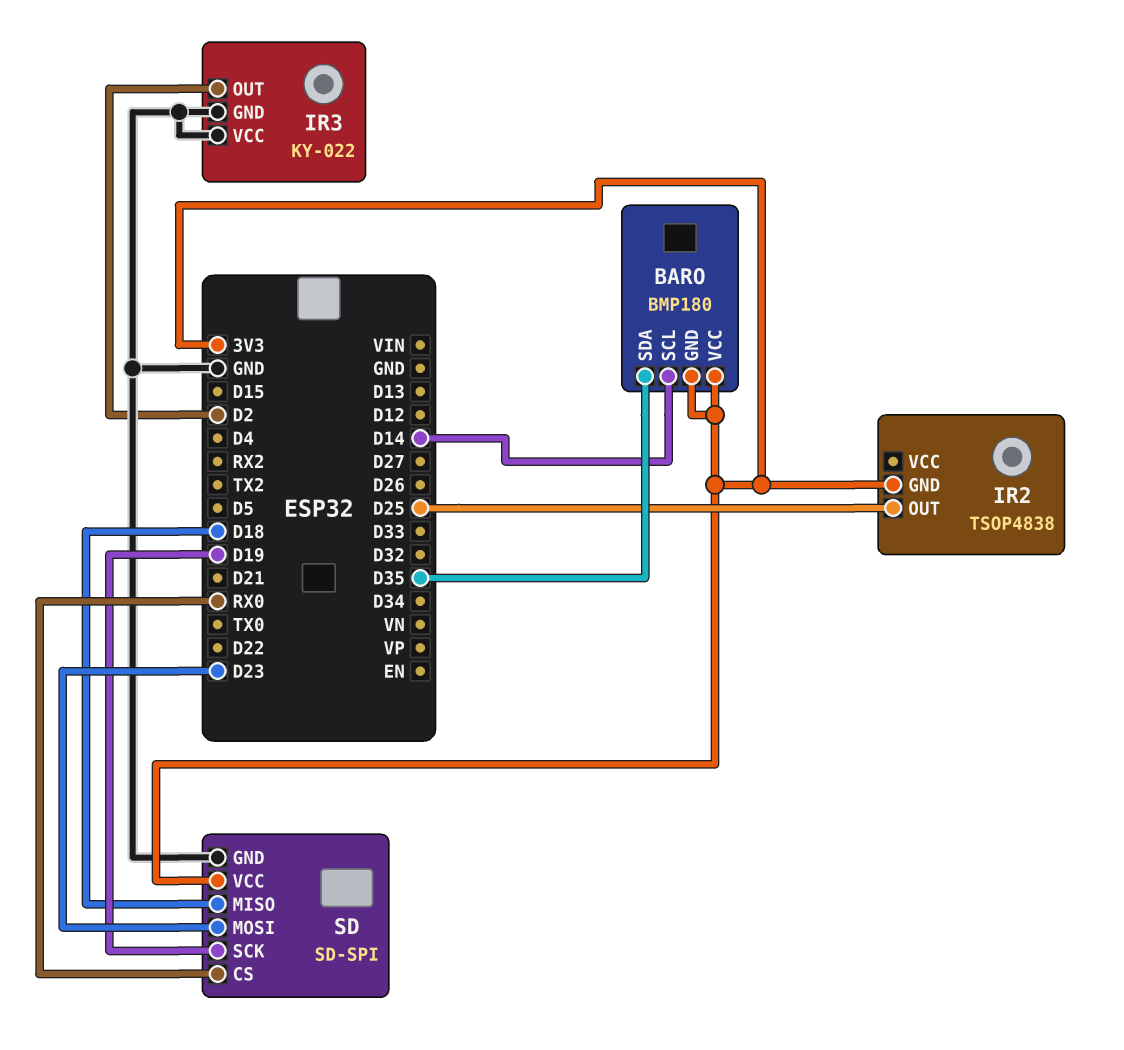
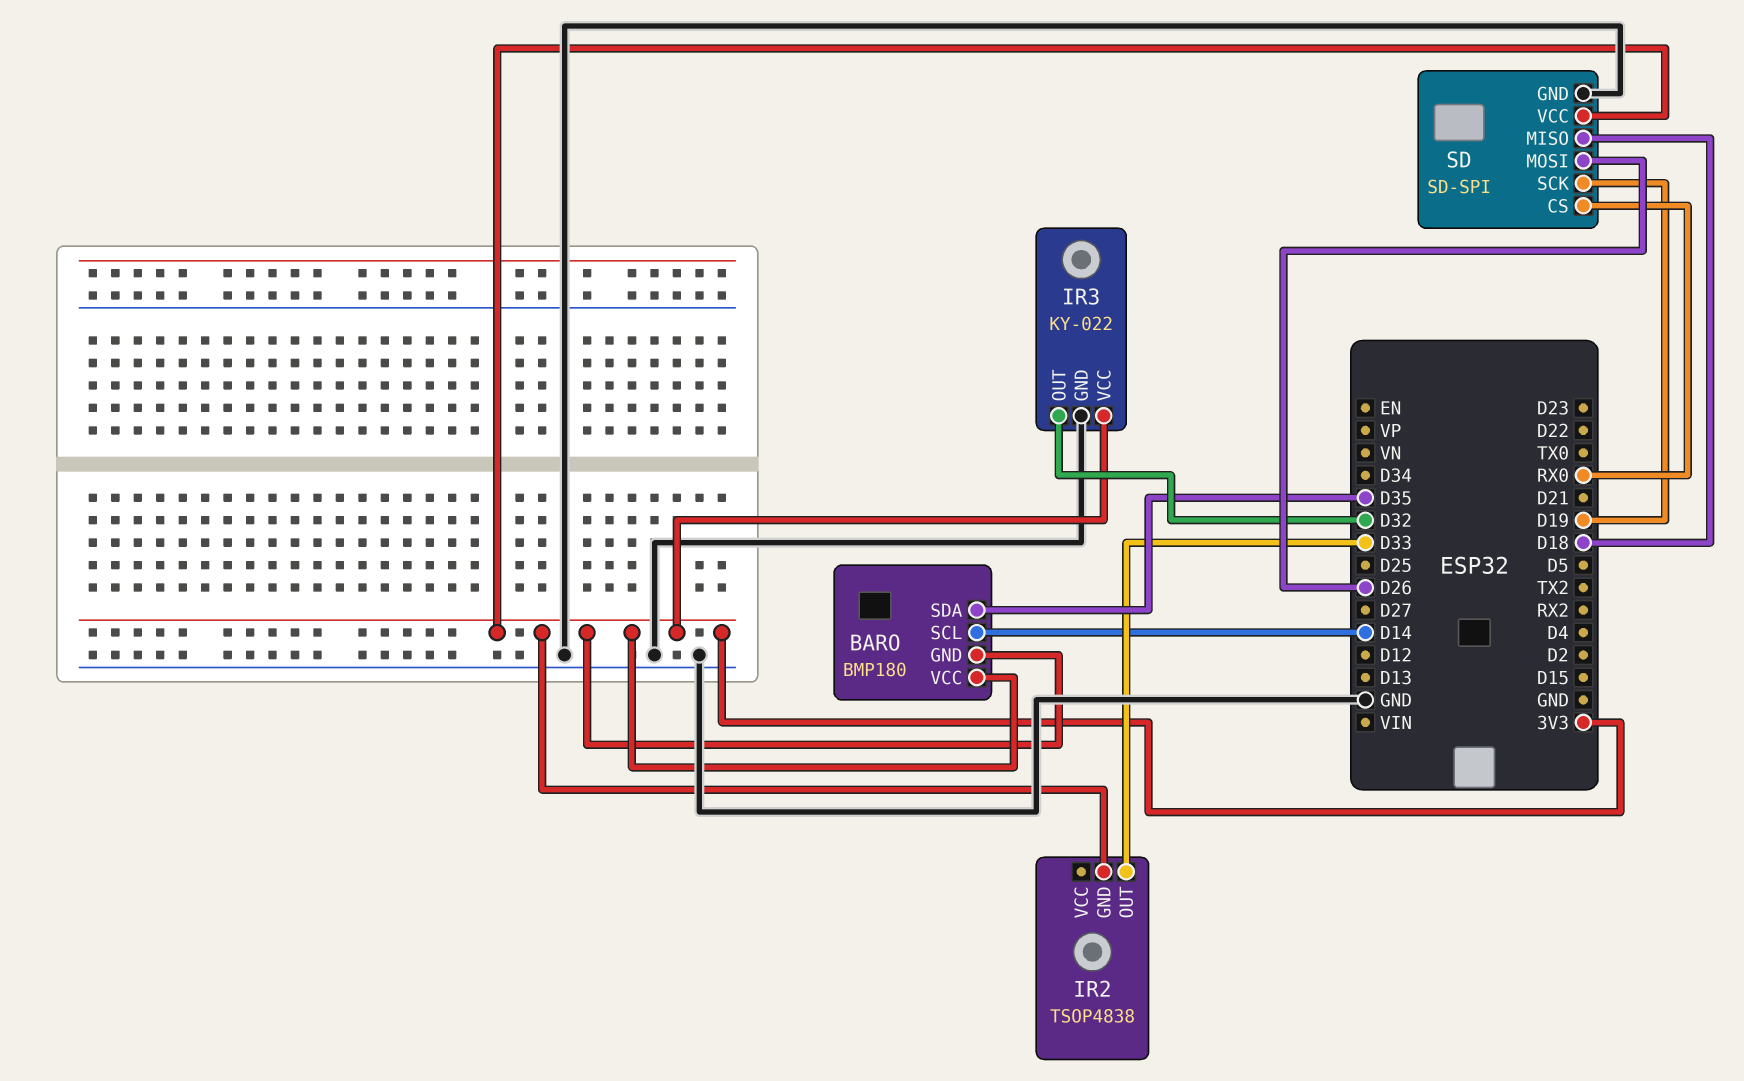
IR2 pin OUT: D25 -> D33
IR3 pin OUT: D2 -> D32
IR3 pin VCC: GND -> 3V3
SD pin MOSI: D23 -> D26

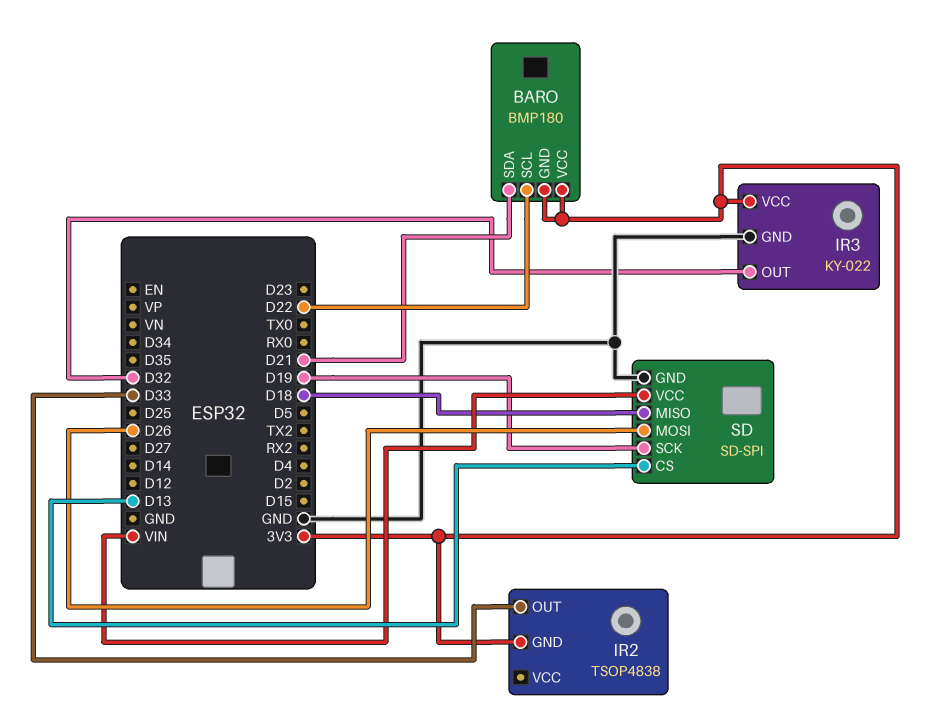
BARO pin SCL: D14 -> D22
BARO pin SDA: D35 -> D21
SD pin CS: RX0 -> D13
SD pin VCC: 3V3 -> VIN

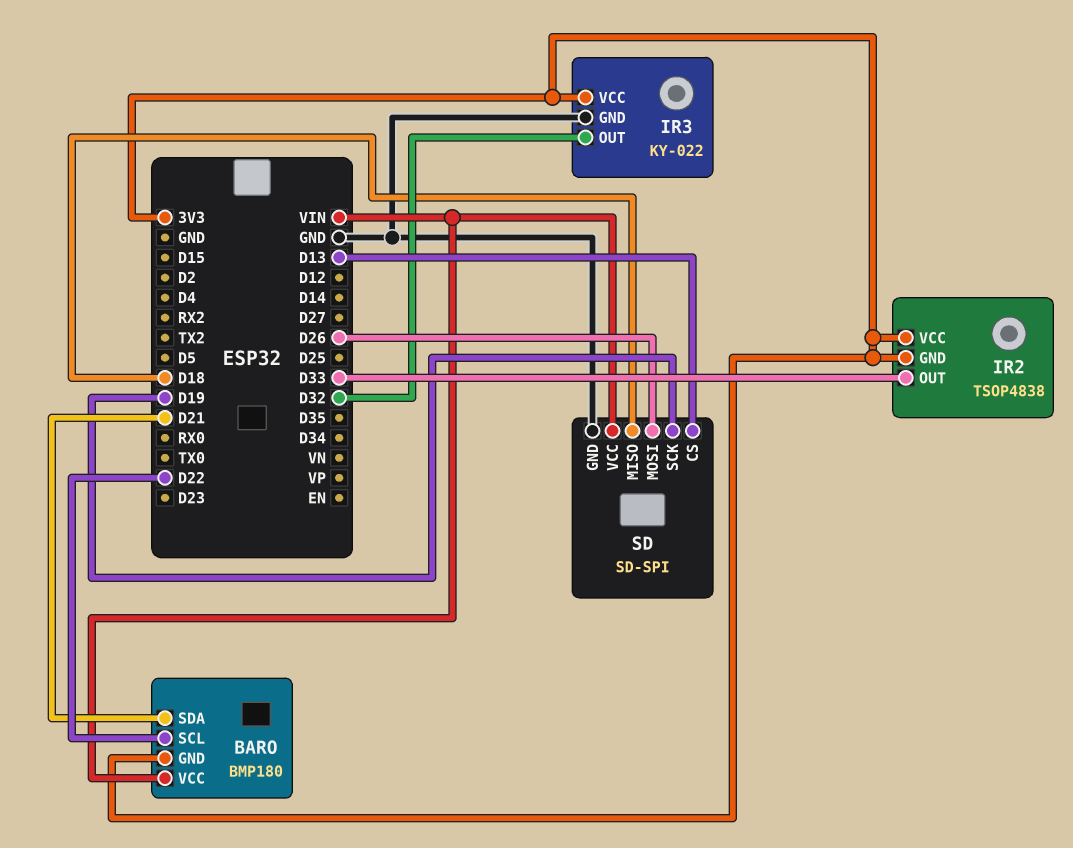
BARO pin VCC: 3V3 -> VIN
IR2 pin VCC: none -> 3V3

